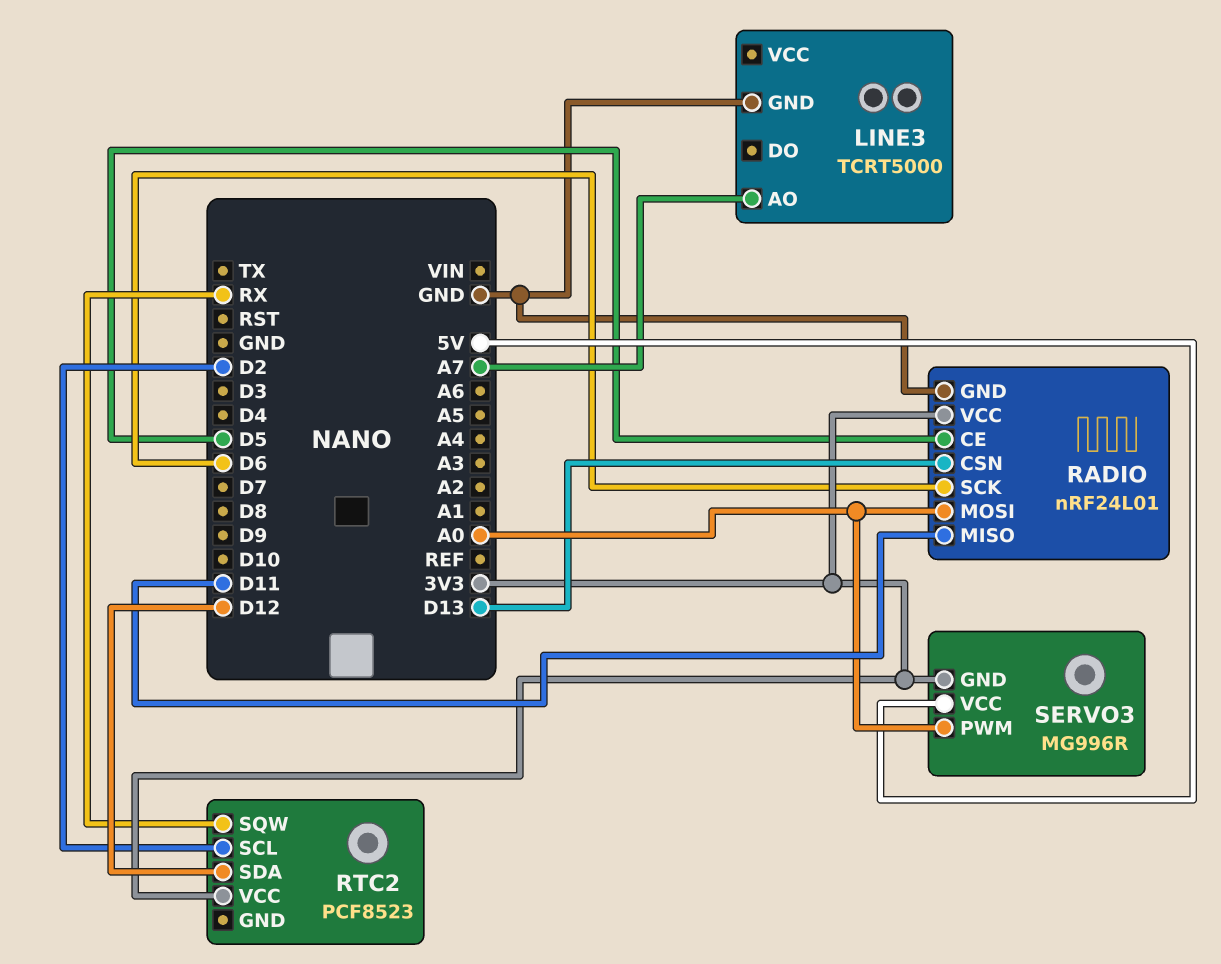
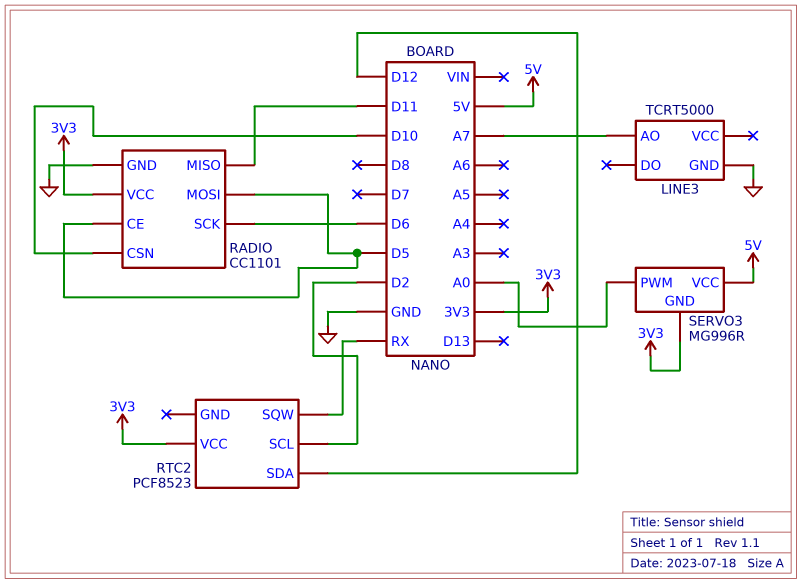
RADIO: nRF24L01 -> CC1101
RADIO pin CSN: D13 -> D10
RADIO pin MOSI: A0 -> D5

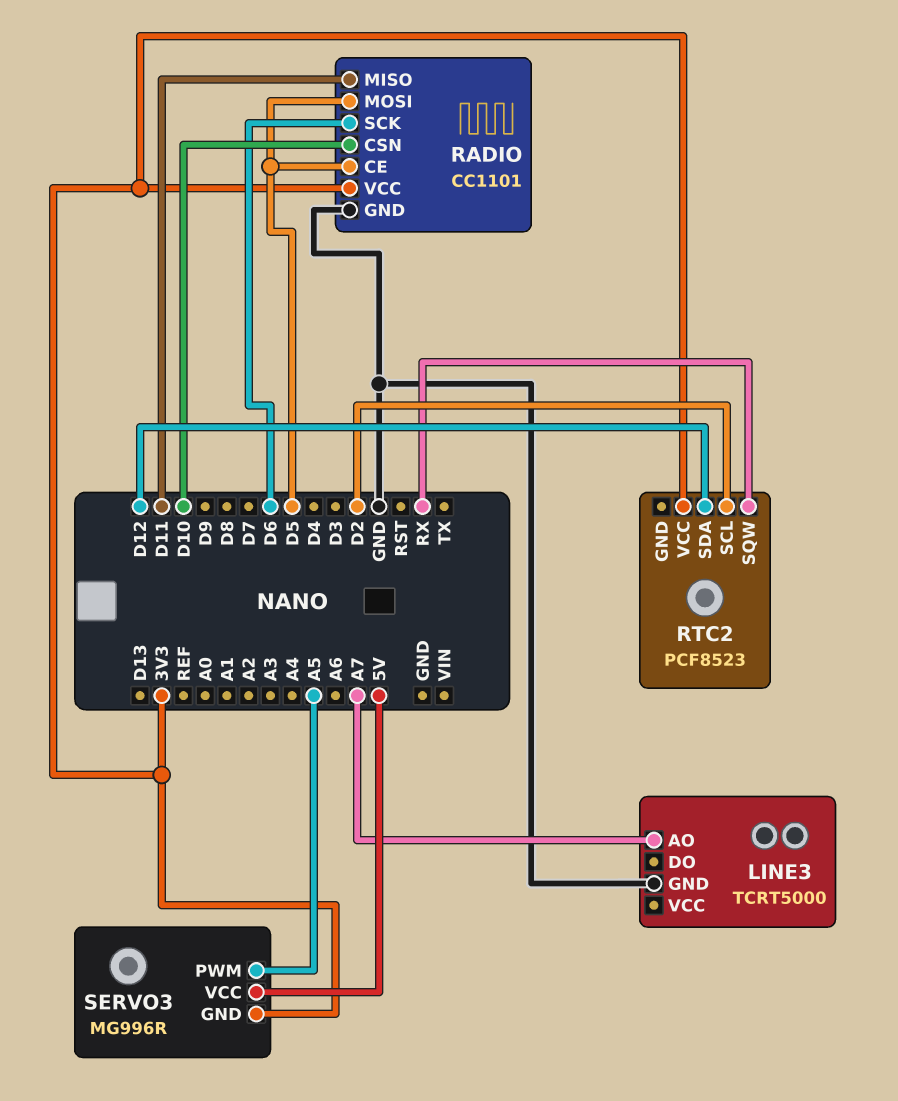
SERVO3 pin PWM: A0 -> A5

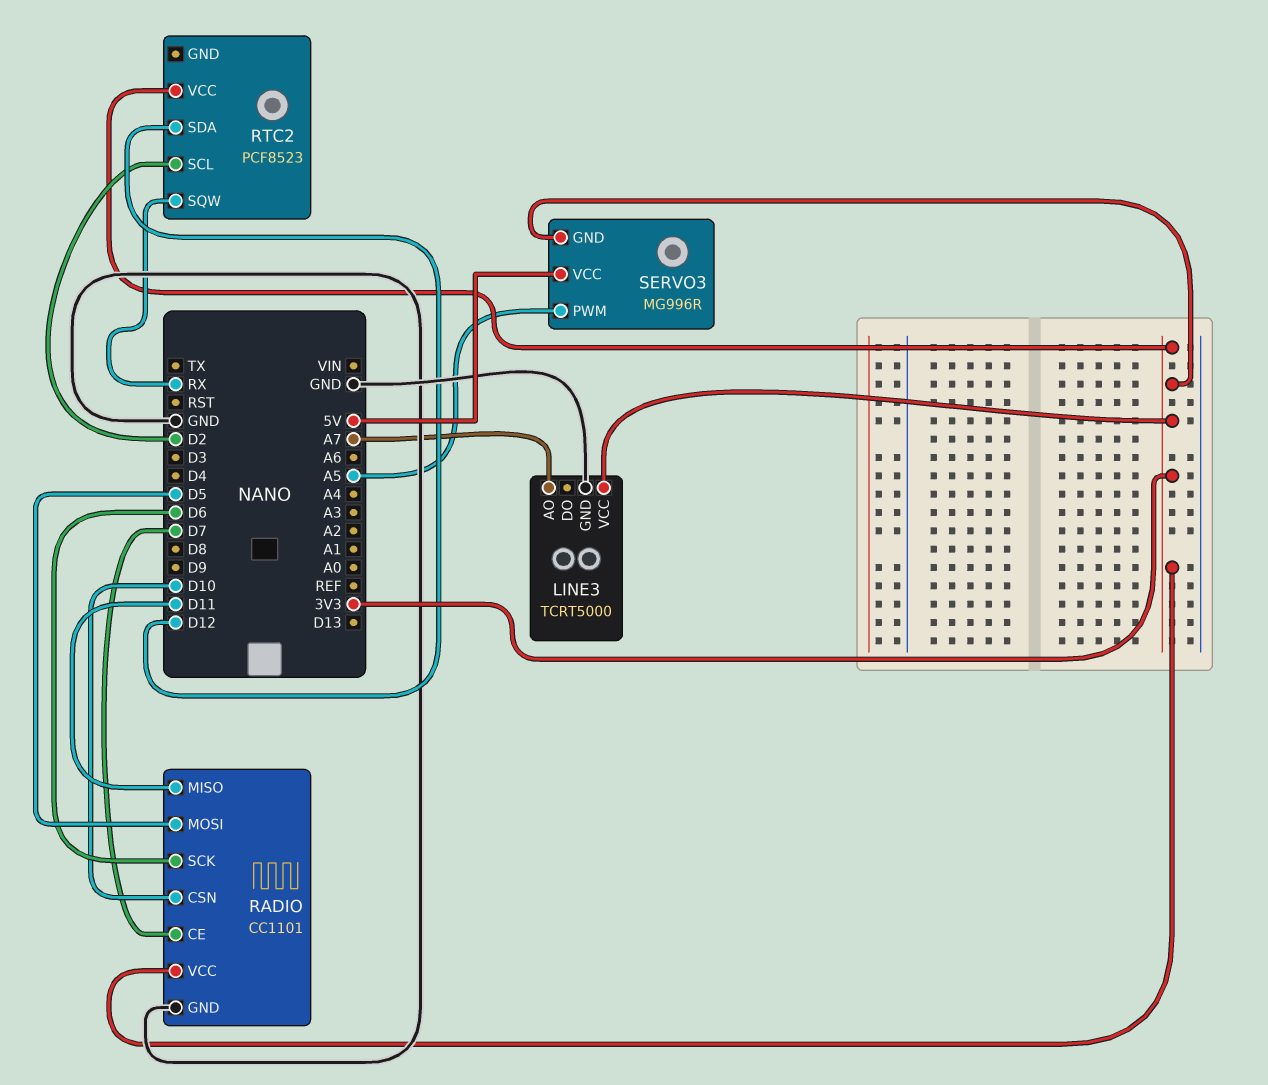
LINE3 pin VCC: none -> 3V3
RADIO pin CE: D5 -> D7

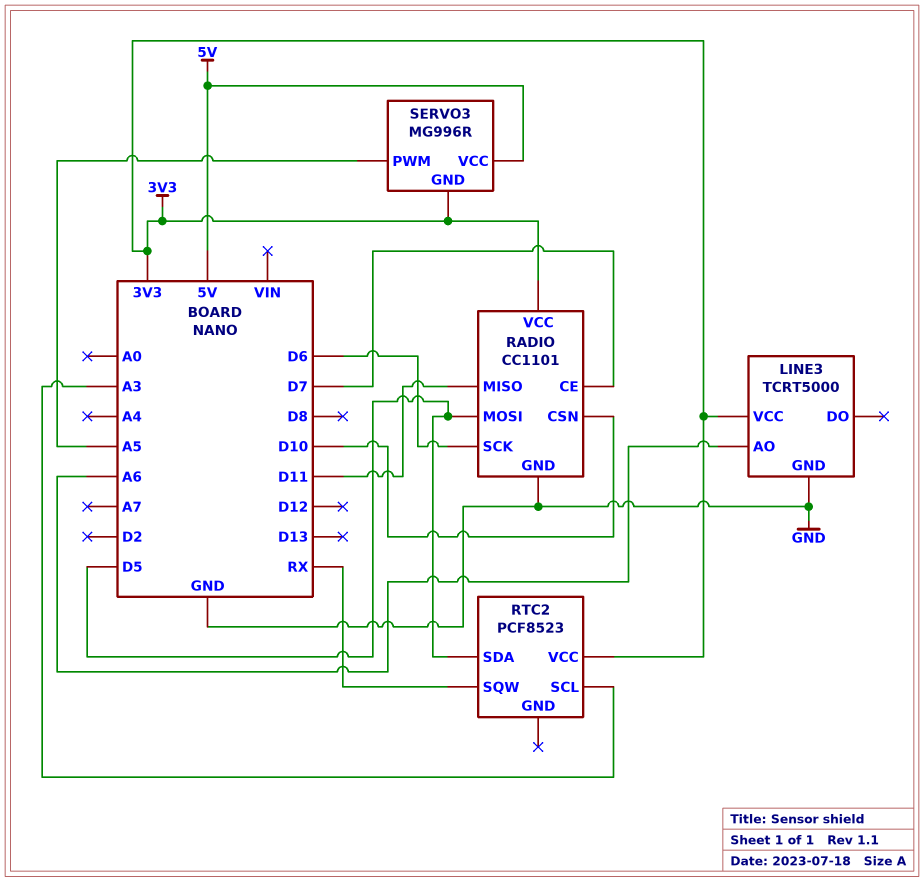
LINE3 pin AO: A7 -> A6
RTC2 pin SCL: D2 -> A3
RTC2 pin SDA: D12 -> D5

